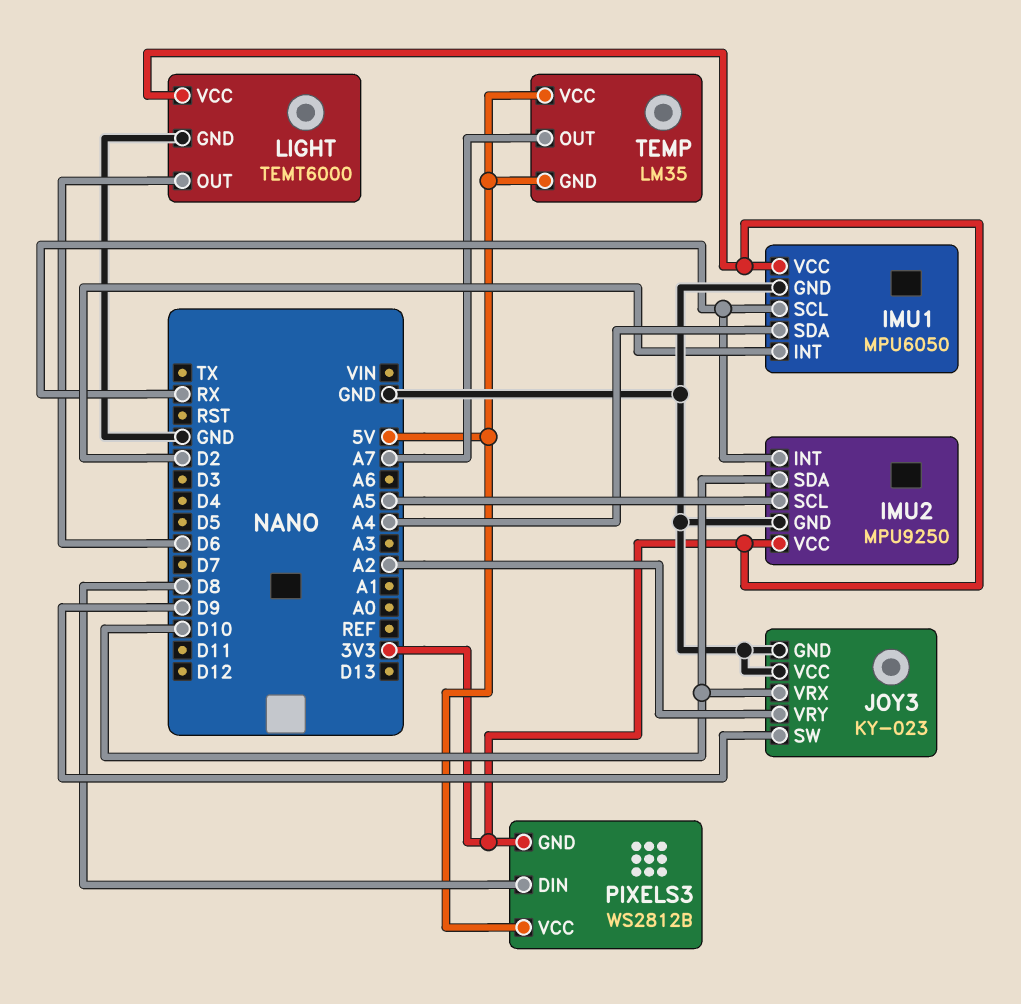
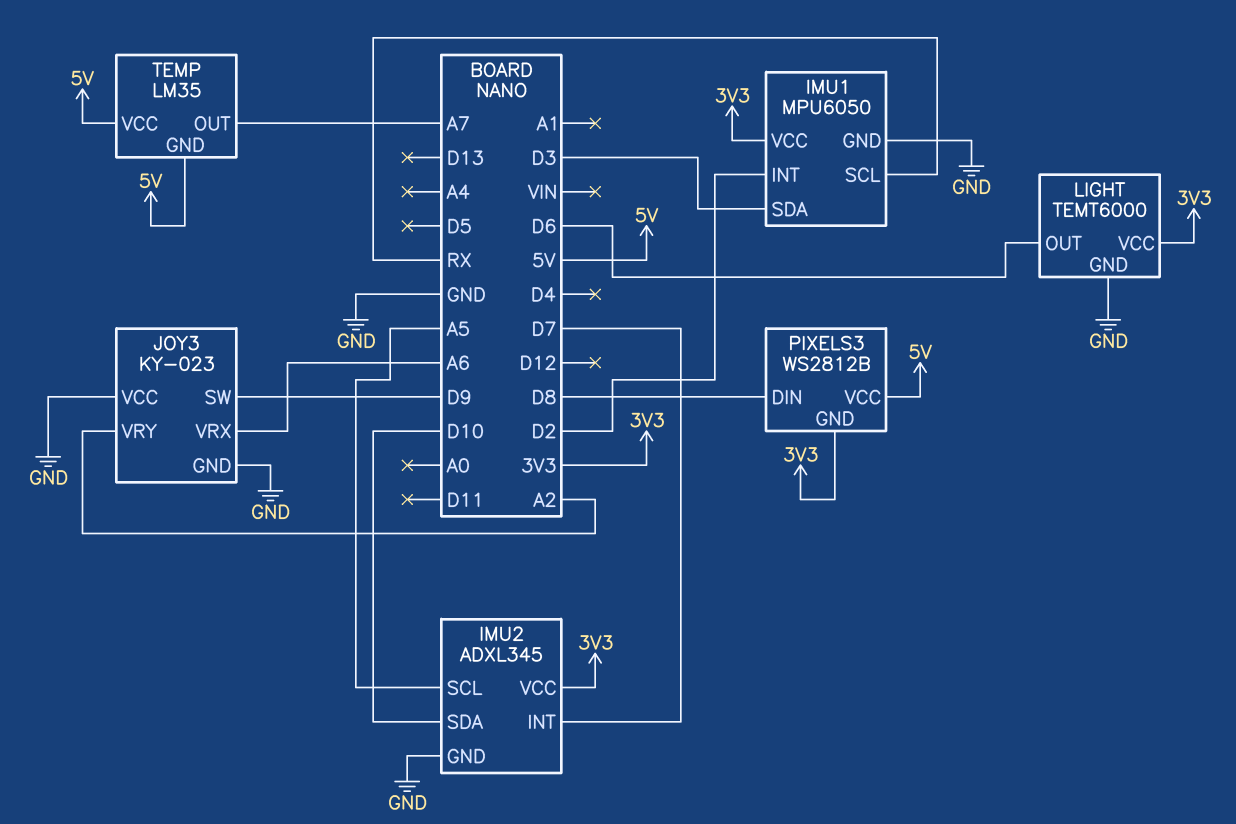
IMU1 pin SDA: A4 -> D3
IMU2: MPU9250 -> ADXL345
IMU2 pin INT: RX -> D7
JOY3 pin VRX: D10 -> A6

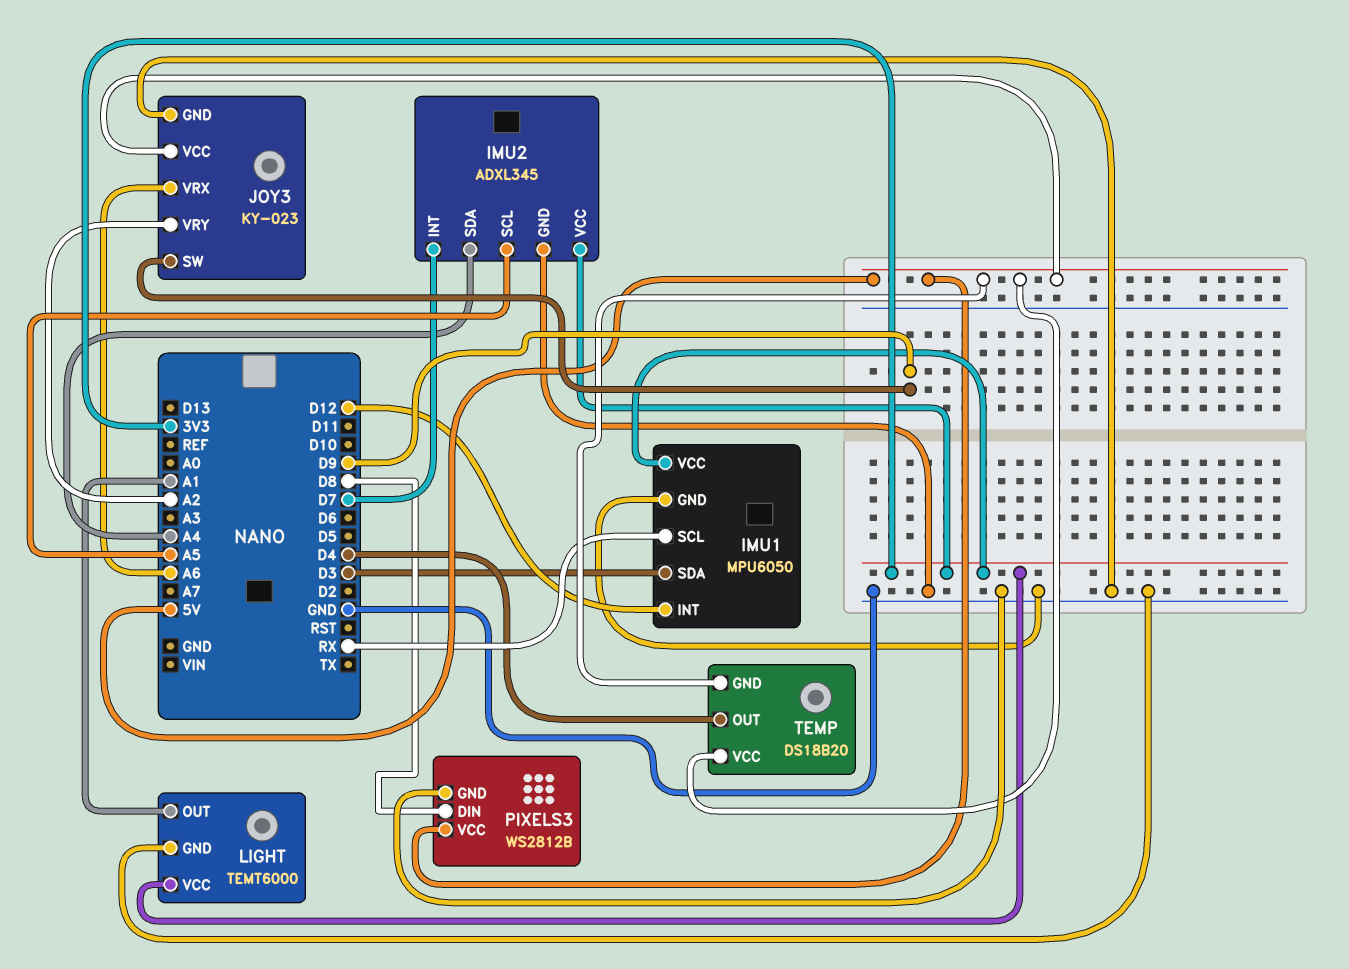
IMU1 pin INT: D2 -> D12
IMU2 pin SDA: D10 -> A4
JOY3 pin VCC: GND -> 5V
LIGHT pin OUT: D6 -> A1
PIXELS3 pin GND: 3V3 -> GND
TEMP: LM35 -> DS18B20
TEMP pin OUT: A7 -> D4

